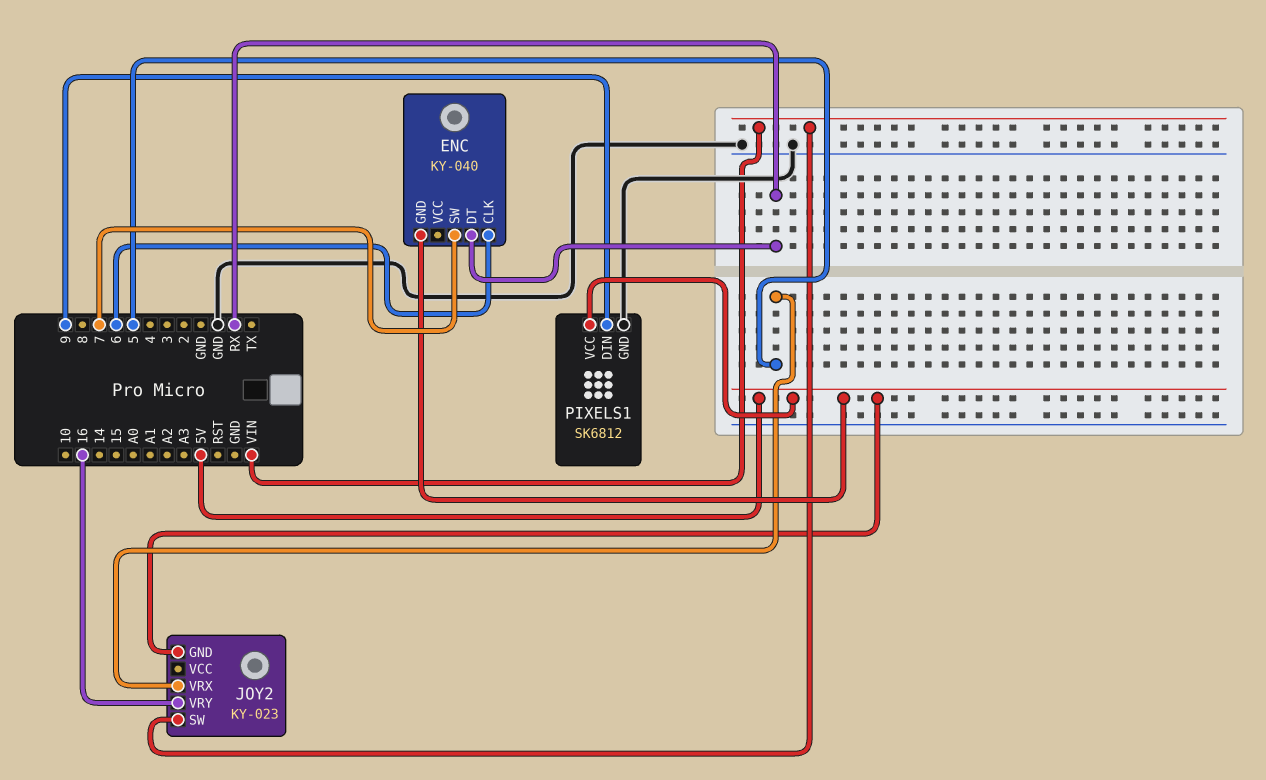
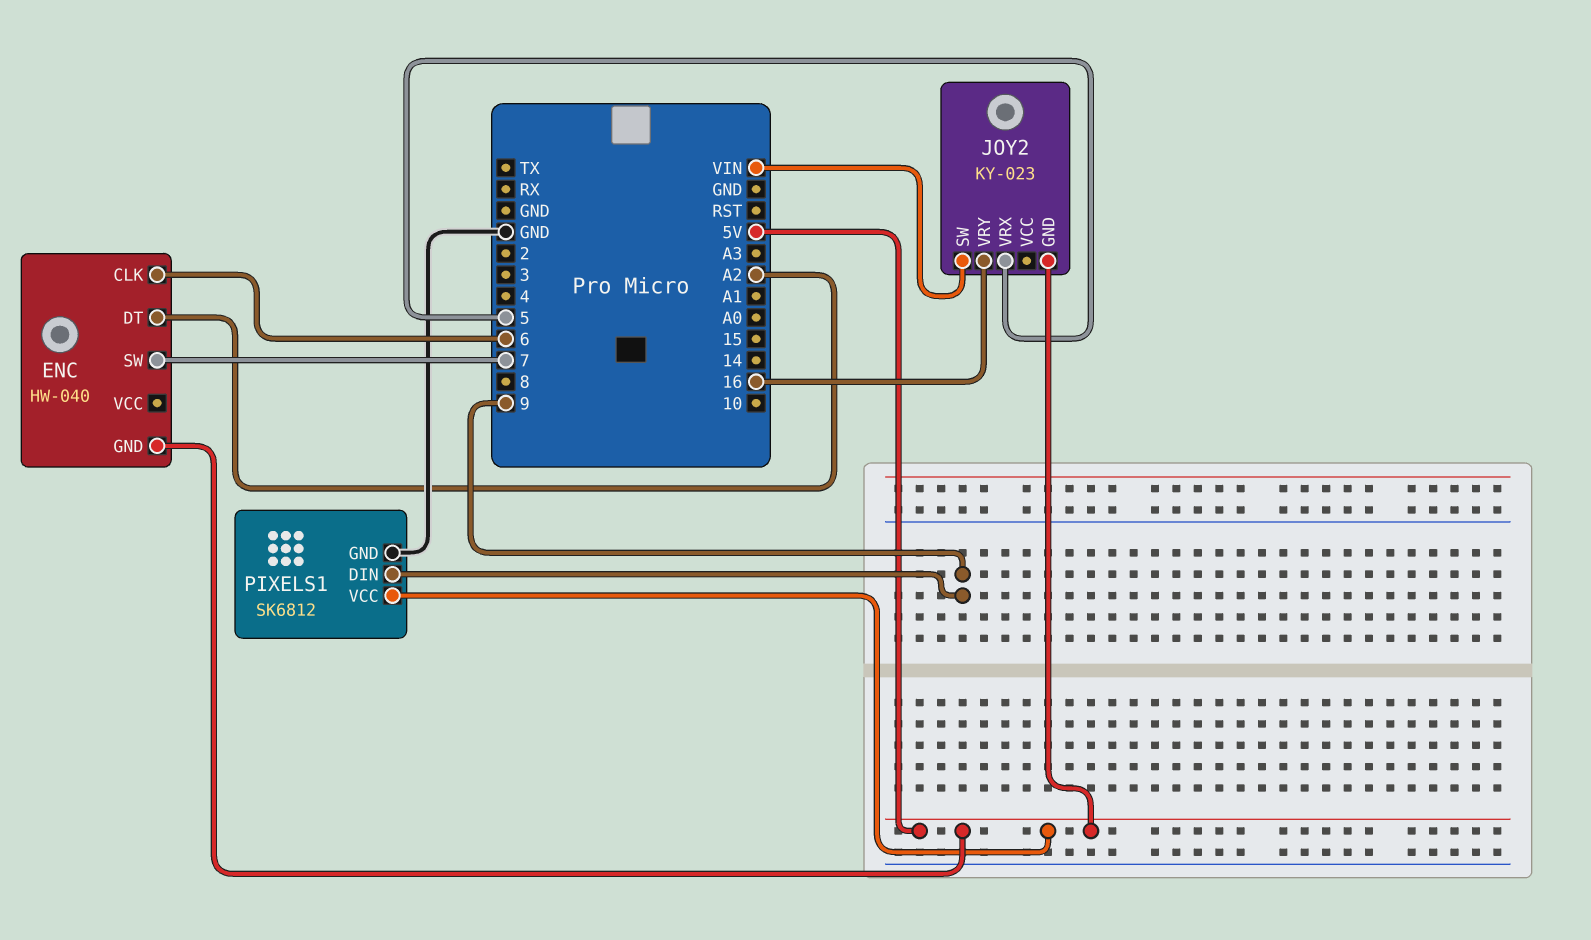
ENC: KY-040 -> HW-040
ENC pin DT: RX -> A2

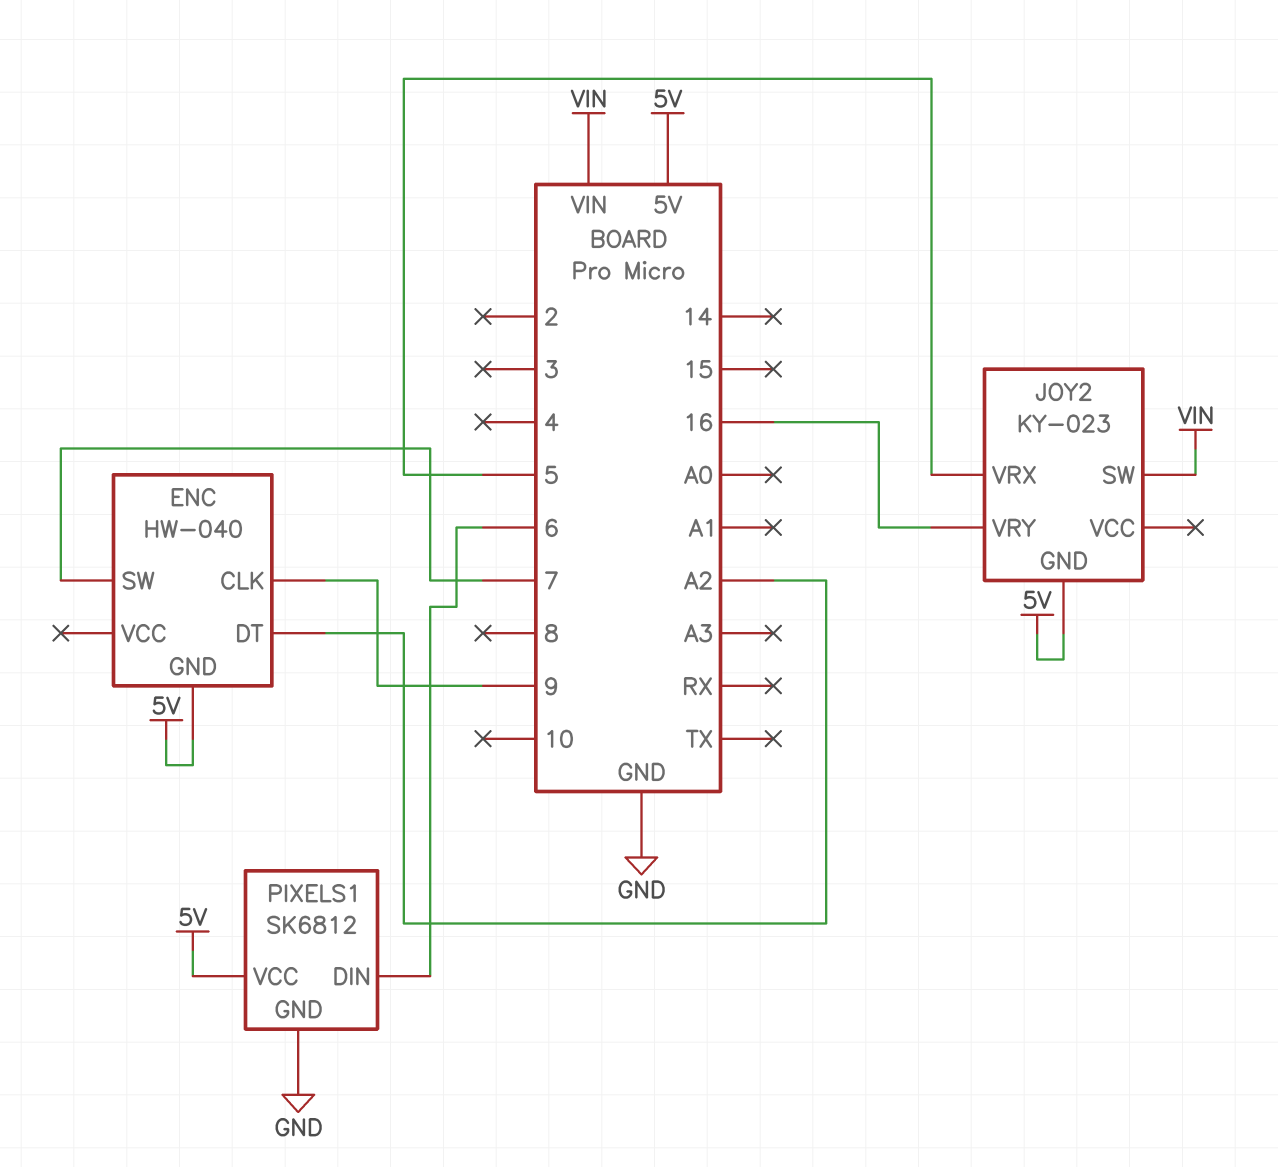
ENC pin CLK: 6 -> 9
PIXELS1 pin DIN: 9 -> 6

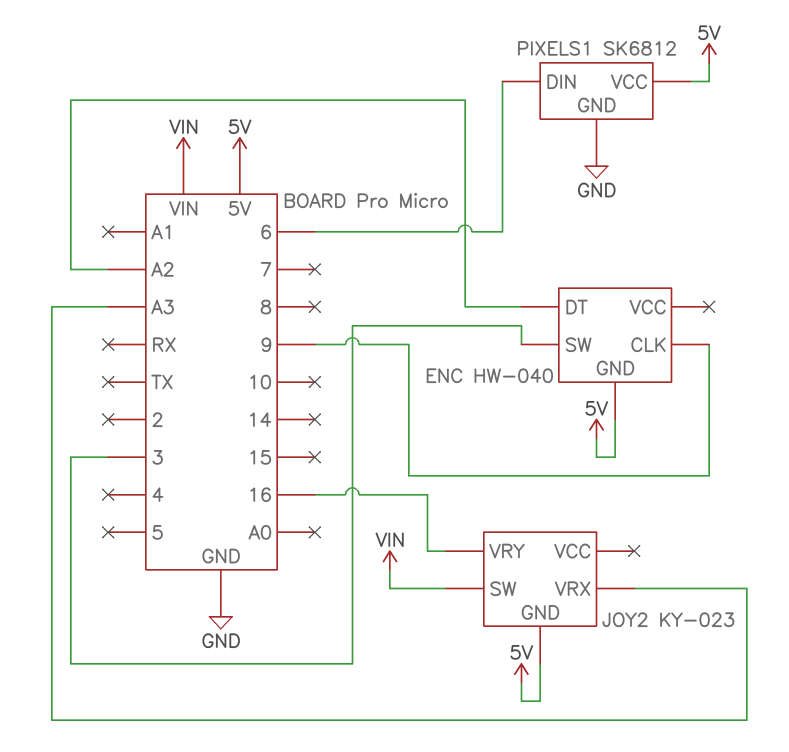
ENC pin SW: 7 -> 3
JOY2 pin VRX: 5 -> A3

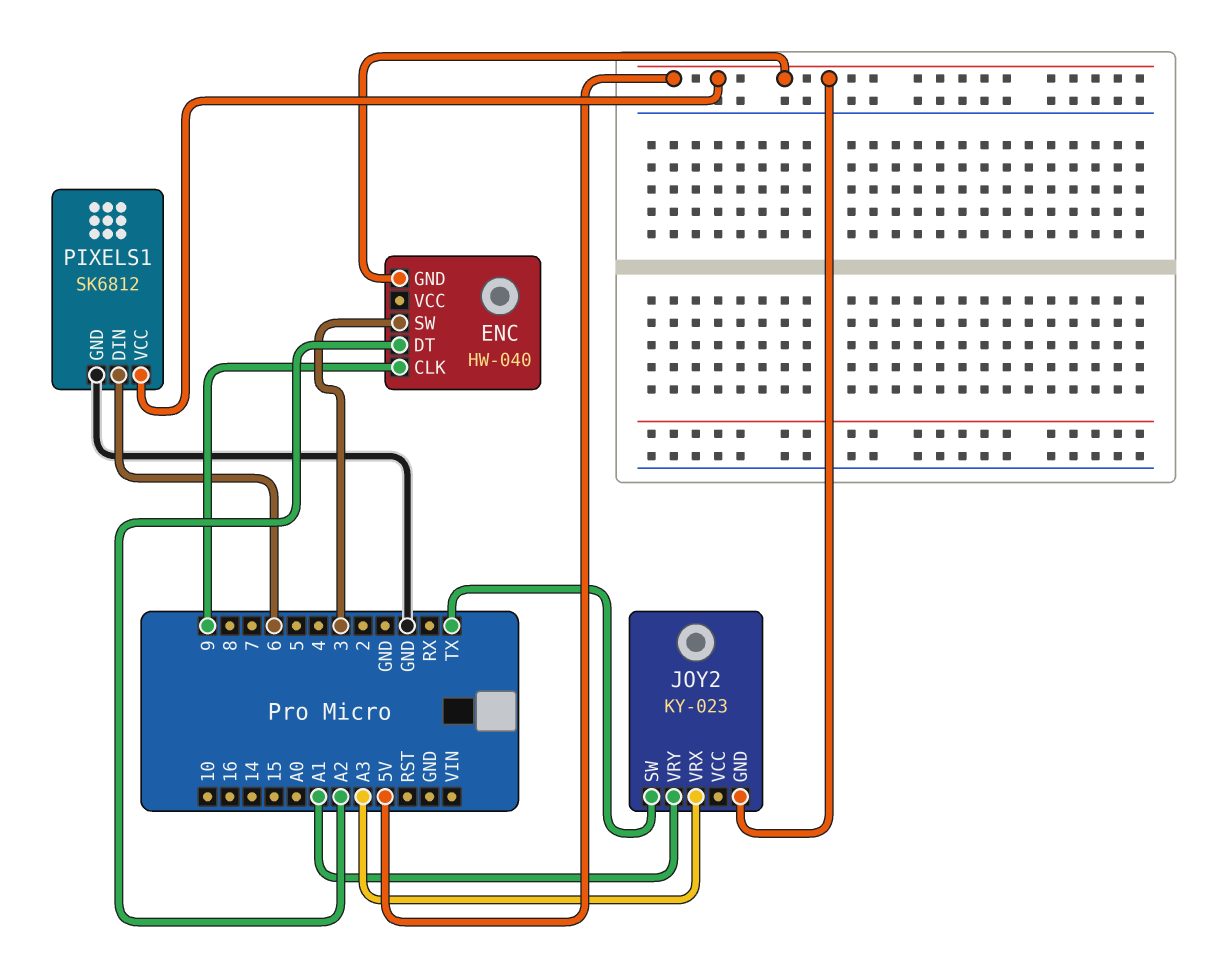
JOY2 pin SW: VIN -> TX
JOY2 pin VRY: 16 -> A1

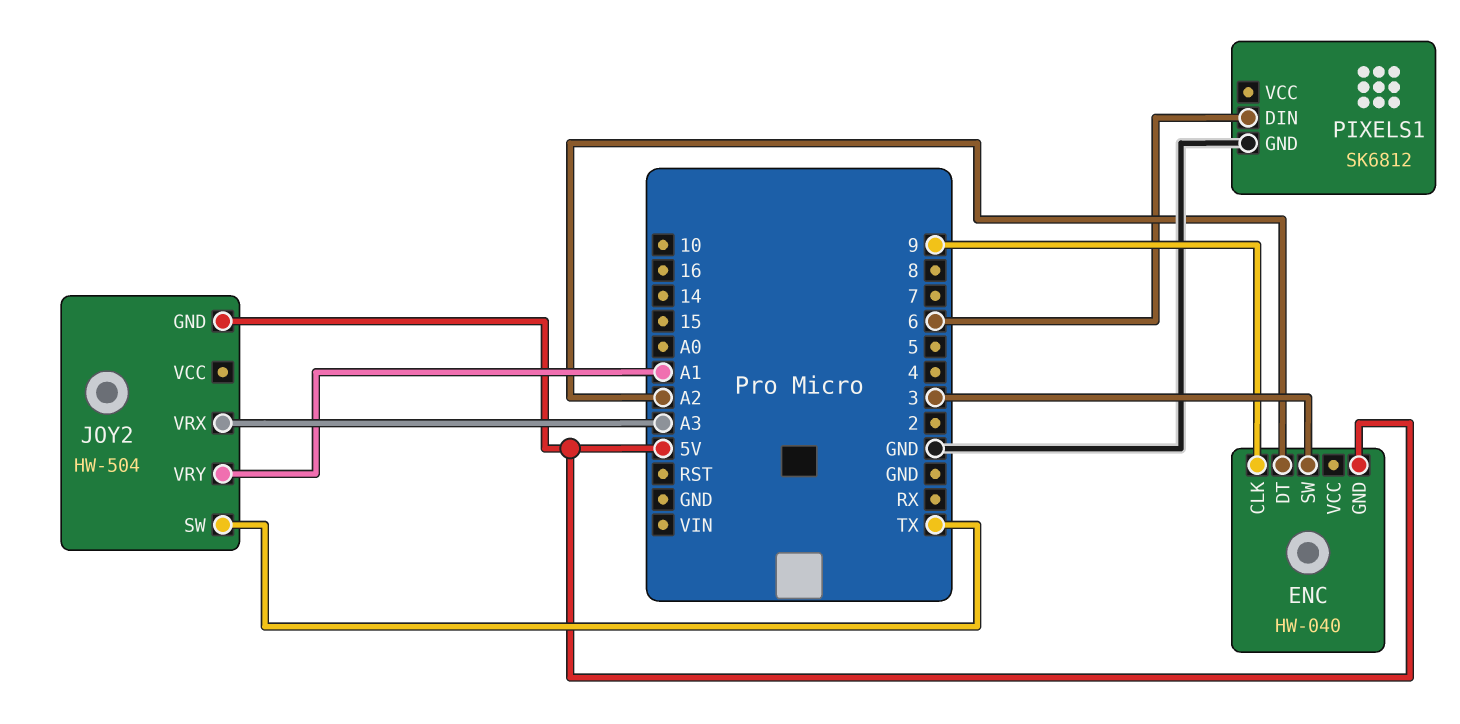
JOY2: KY-023 -> HW-504
PIXELS1 pin VCC: 5V -> none

